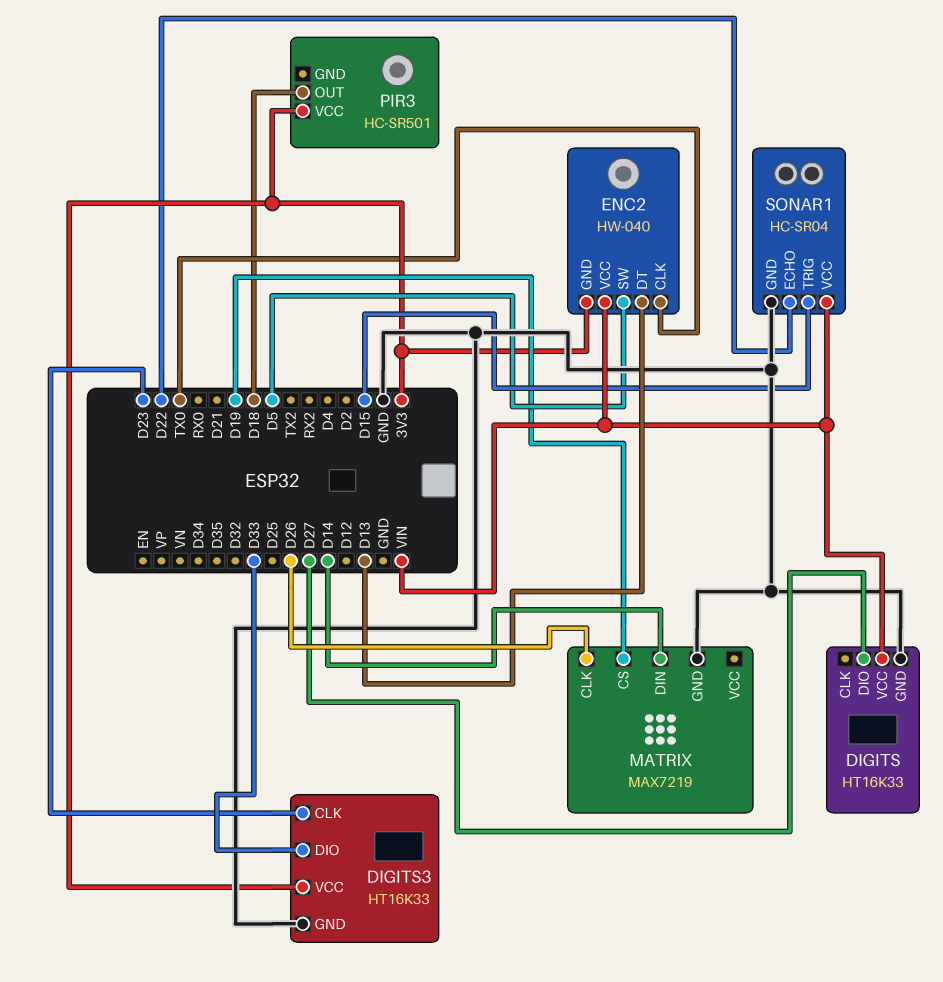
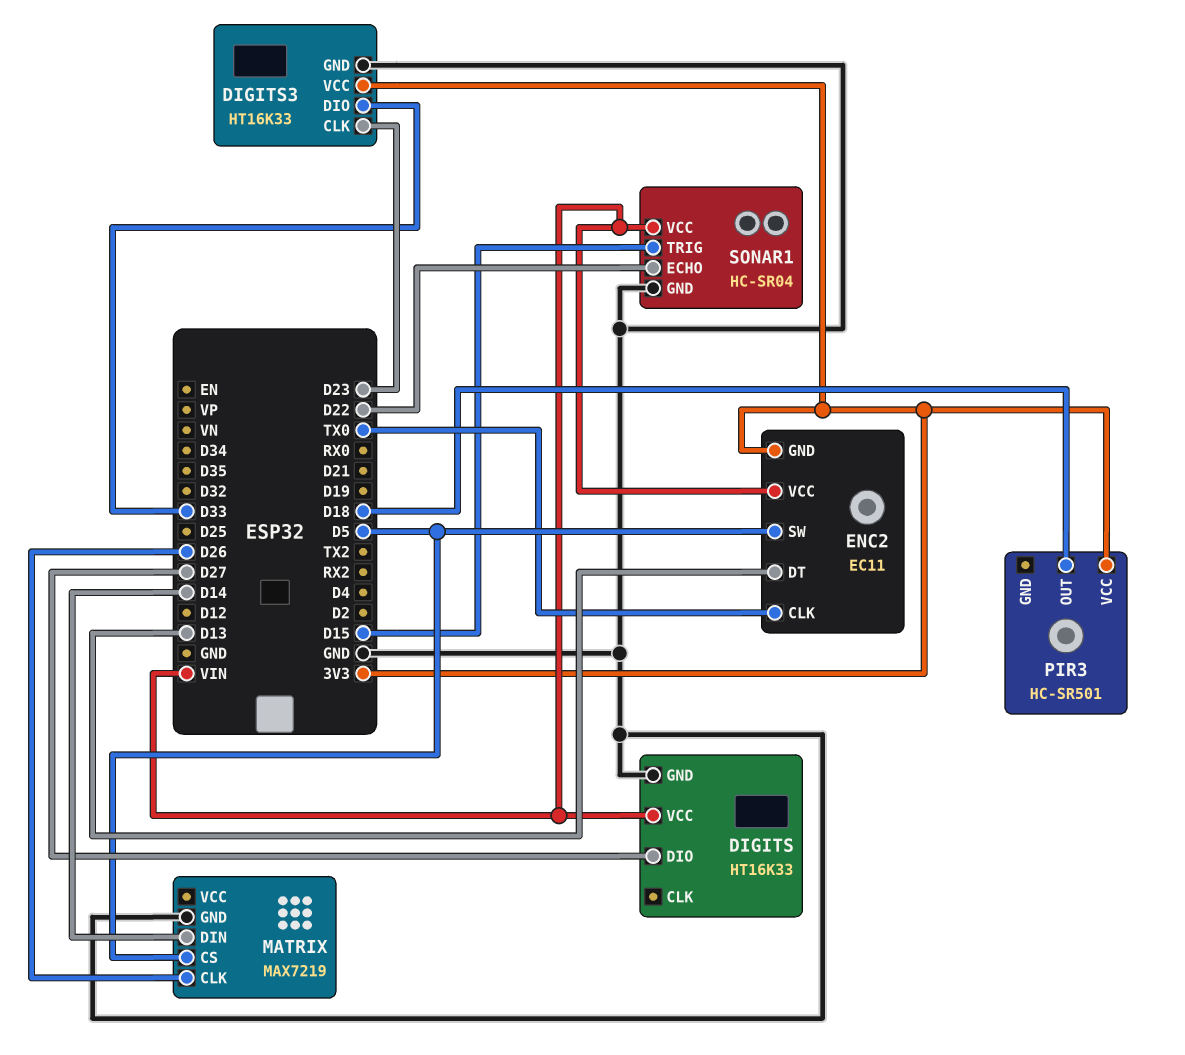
ENC2: HW-040 -> EC11
MATRIX pin CS: D19 -> D5

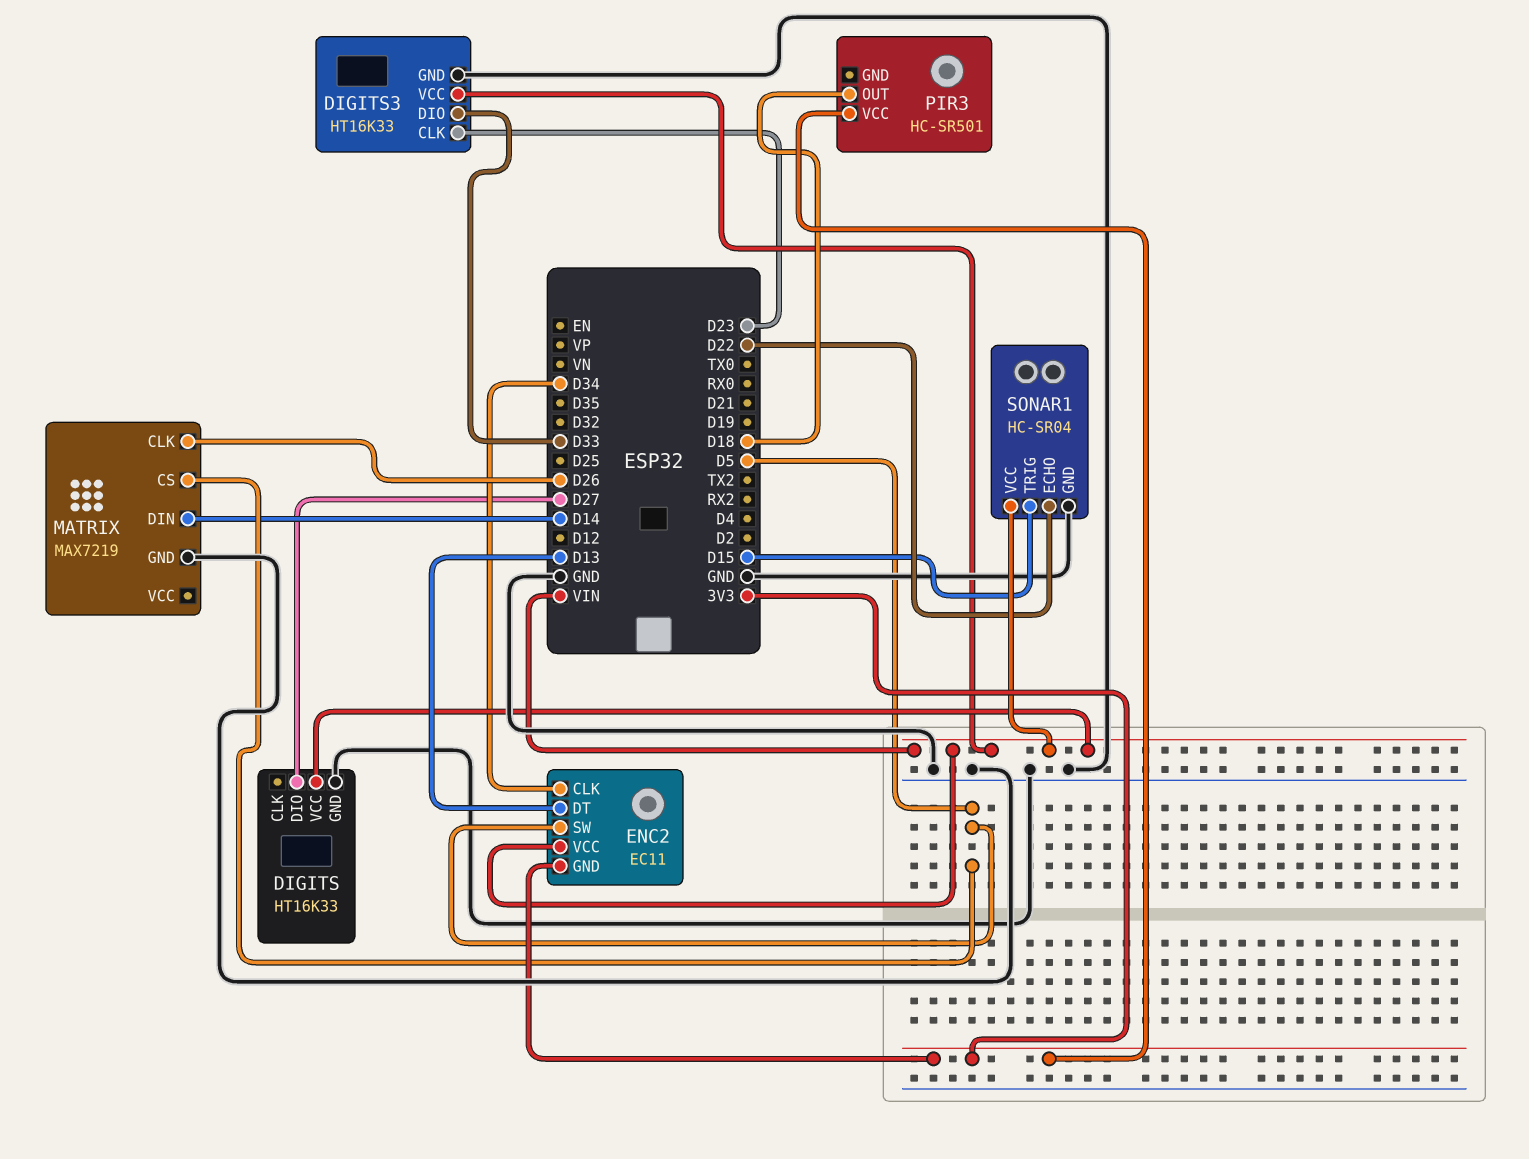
DIGITS3 pin VCC: 3V3 -> VIN
ENC2 pin CLK: TX0 -> D34

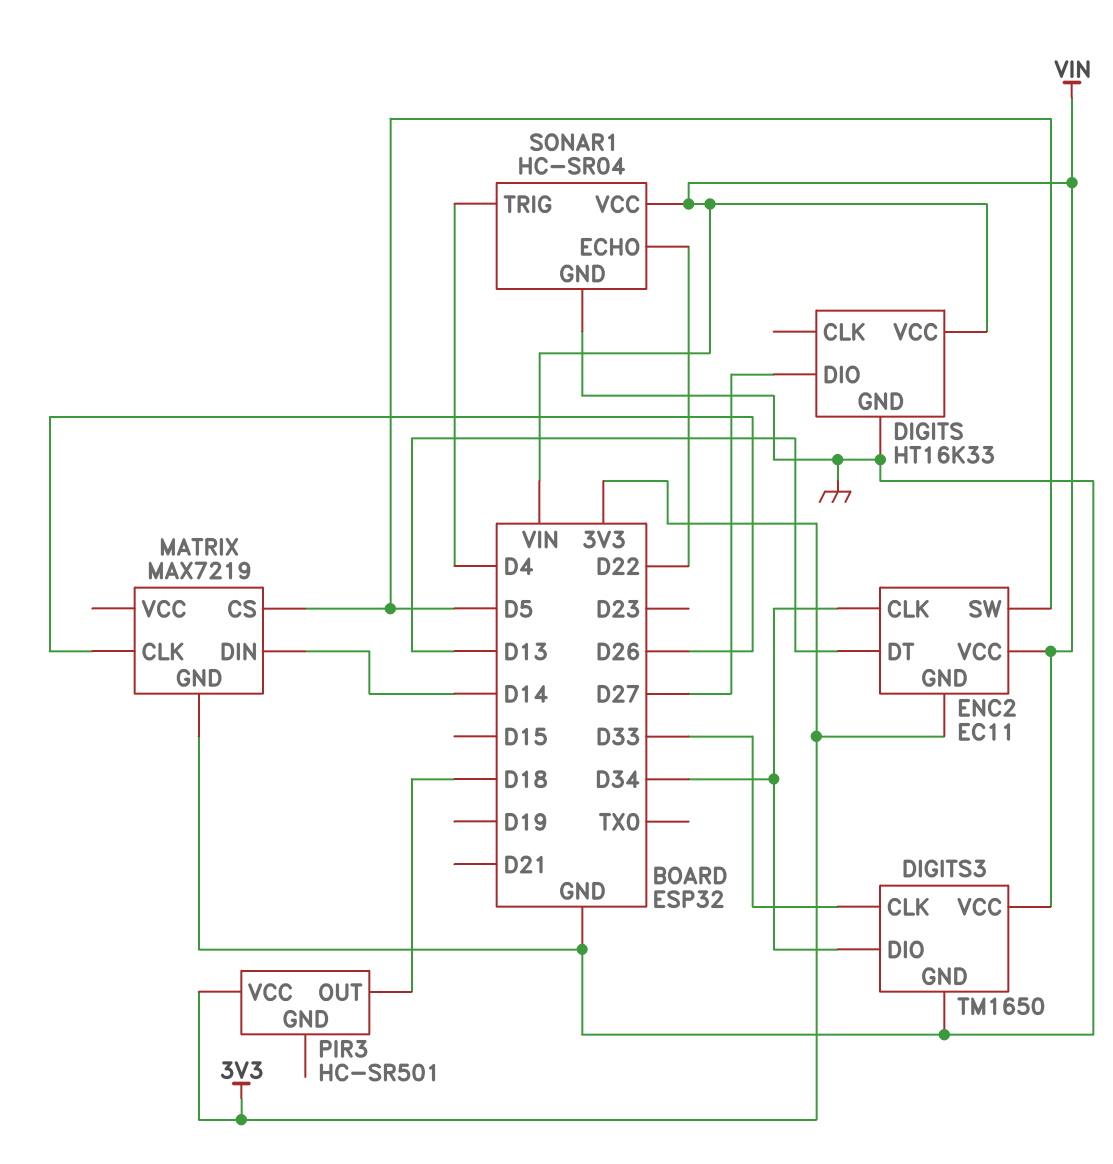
DIGITS3: HT16K33 -> TM1650
DIGITS3 pin CLK: D23 -> D33
DIGITS3 pin DIO: D33 -> D34
SONAR1 pin TRIG: D15 -> D4

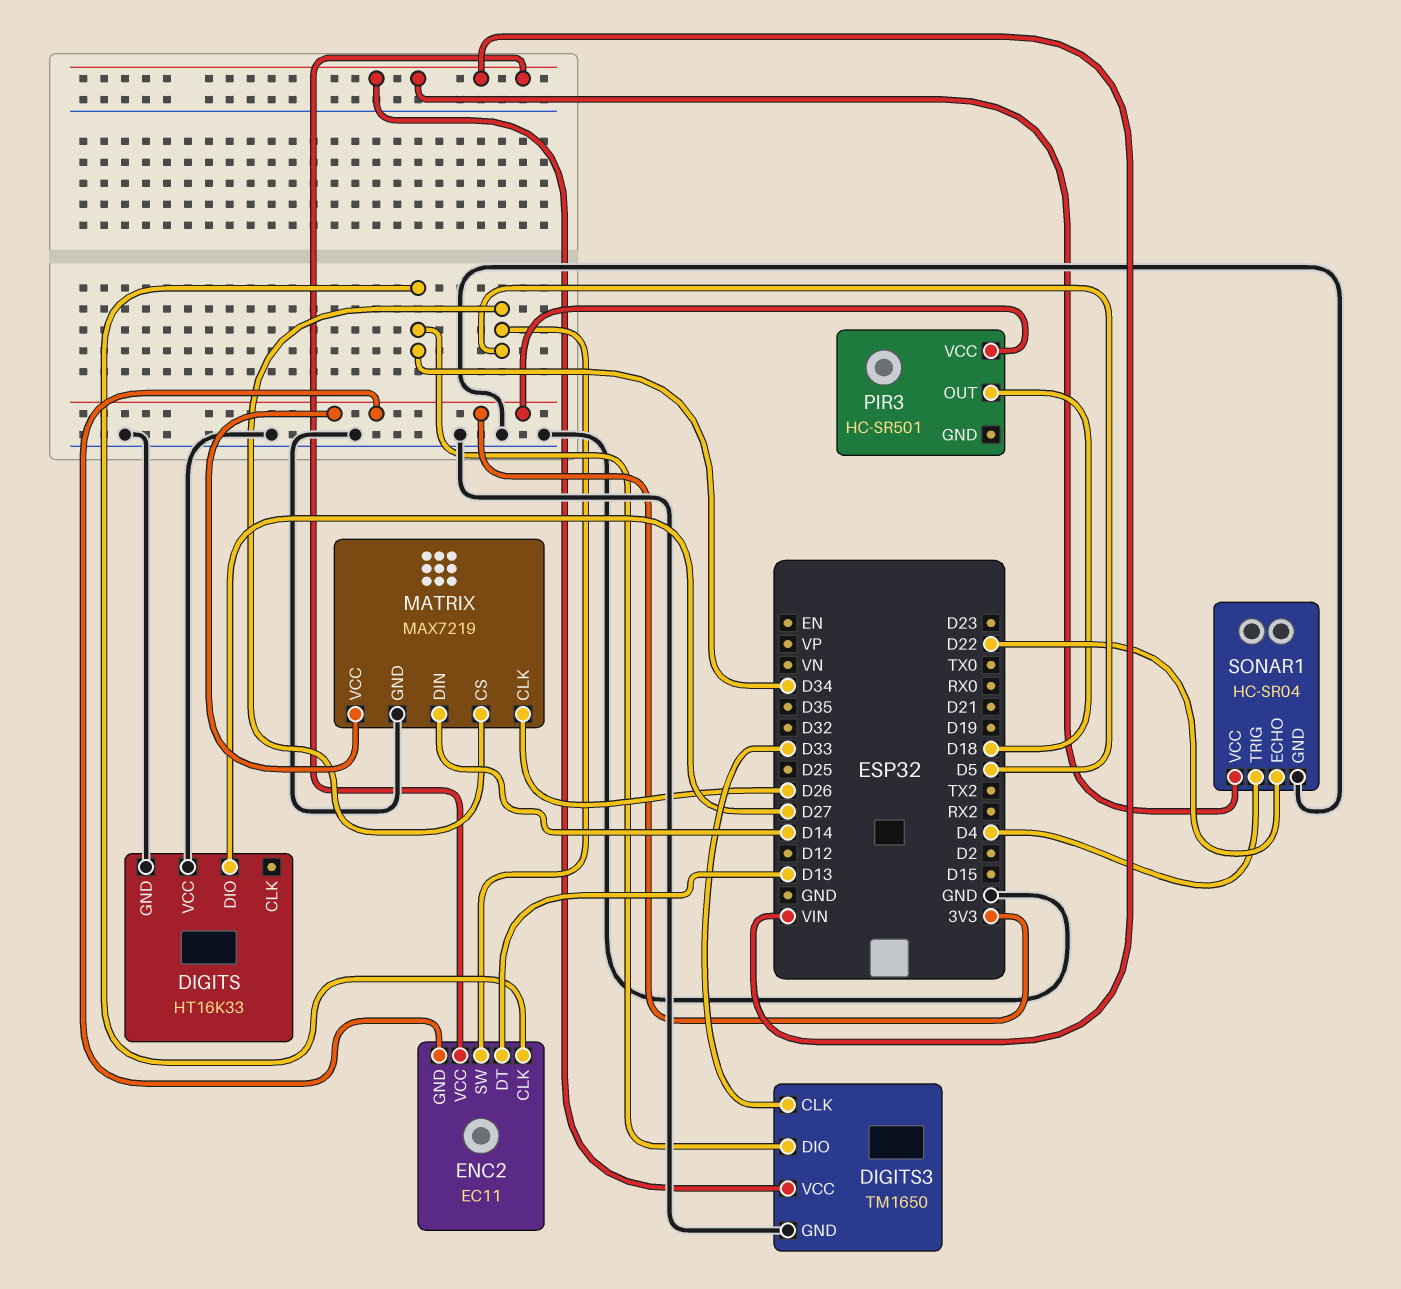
DIGITS pin VCC: VIN -> GND
MATRIX pin VCC: none -> 3V3

